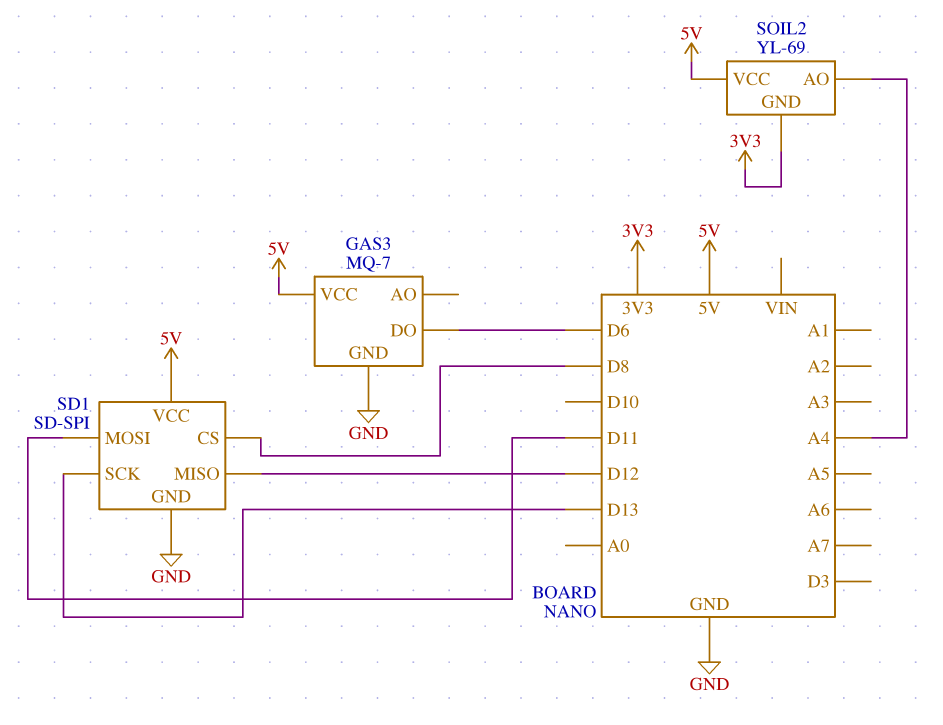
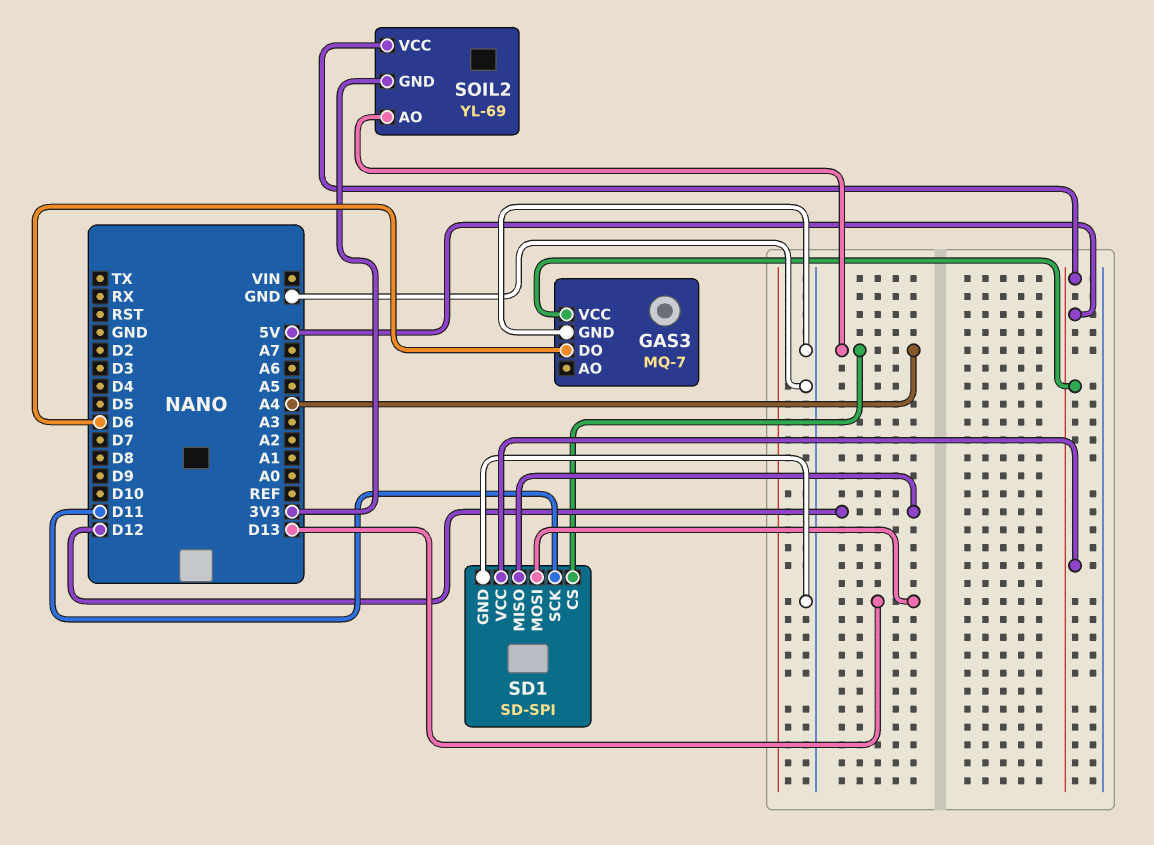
SD1 pin CS: D8 -> A4
SD1 pin MOSI: D11 -> D13
SD1 pin SCK: D13 -> D11

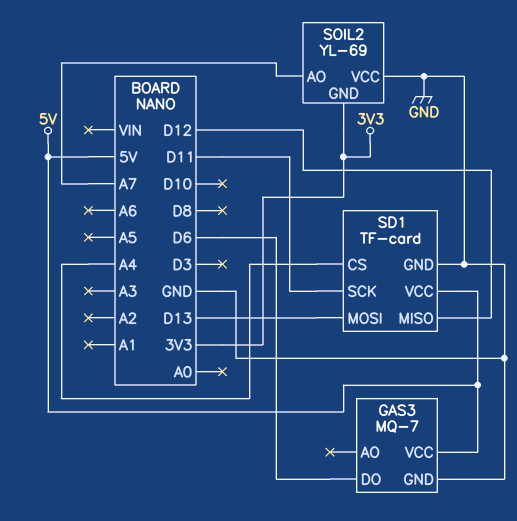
SD1: SD-SPI -> TF-card
SOIL2 pin AO: A4 -> A7
SOIL2 pin VCC: 5V -> GND

